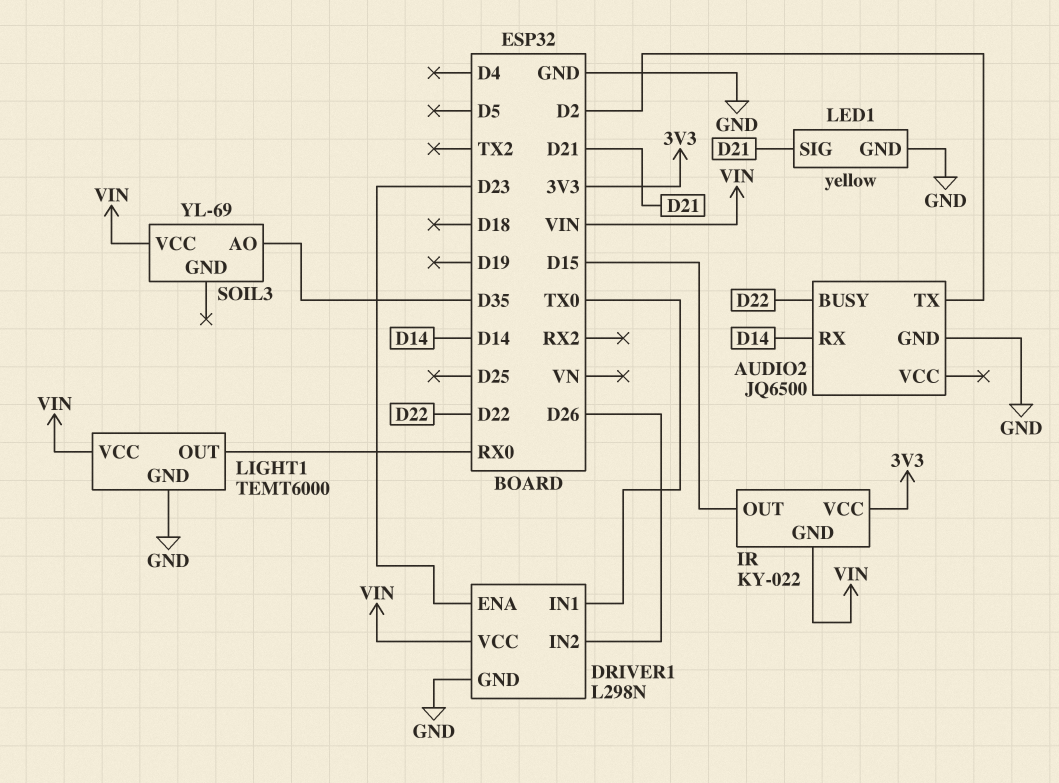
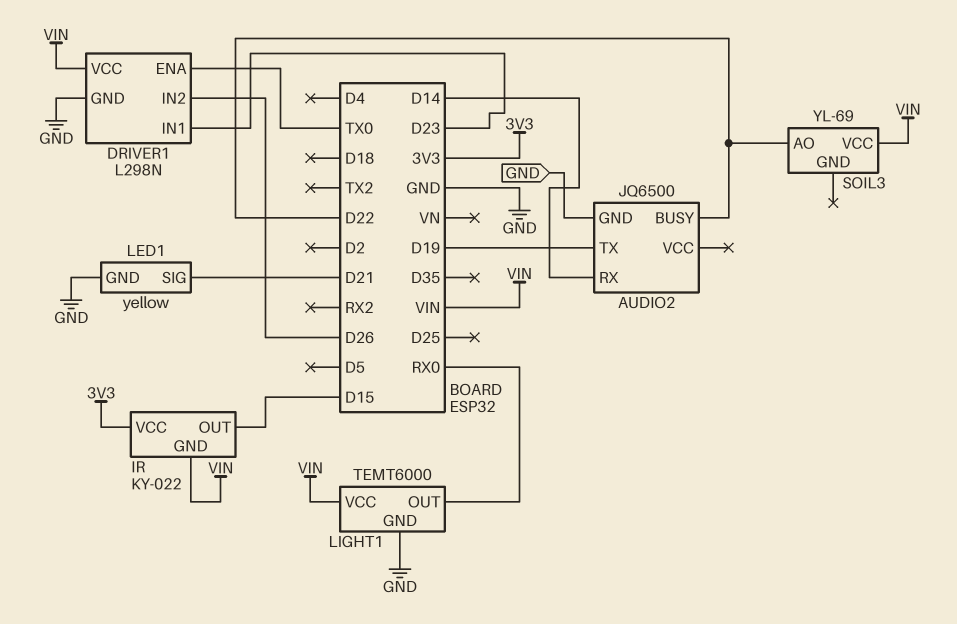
AUDIO2 pin TX: D2 -> D19
DRIVER1 pin ENA: D23 -> TX0
DRIVER1 pin IN1: TX0 -> D23
SOIL3 pin AO: D35 -> D22

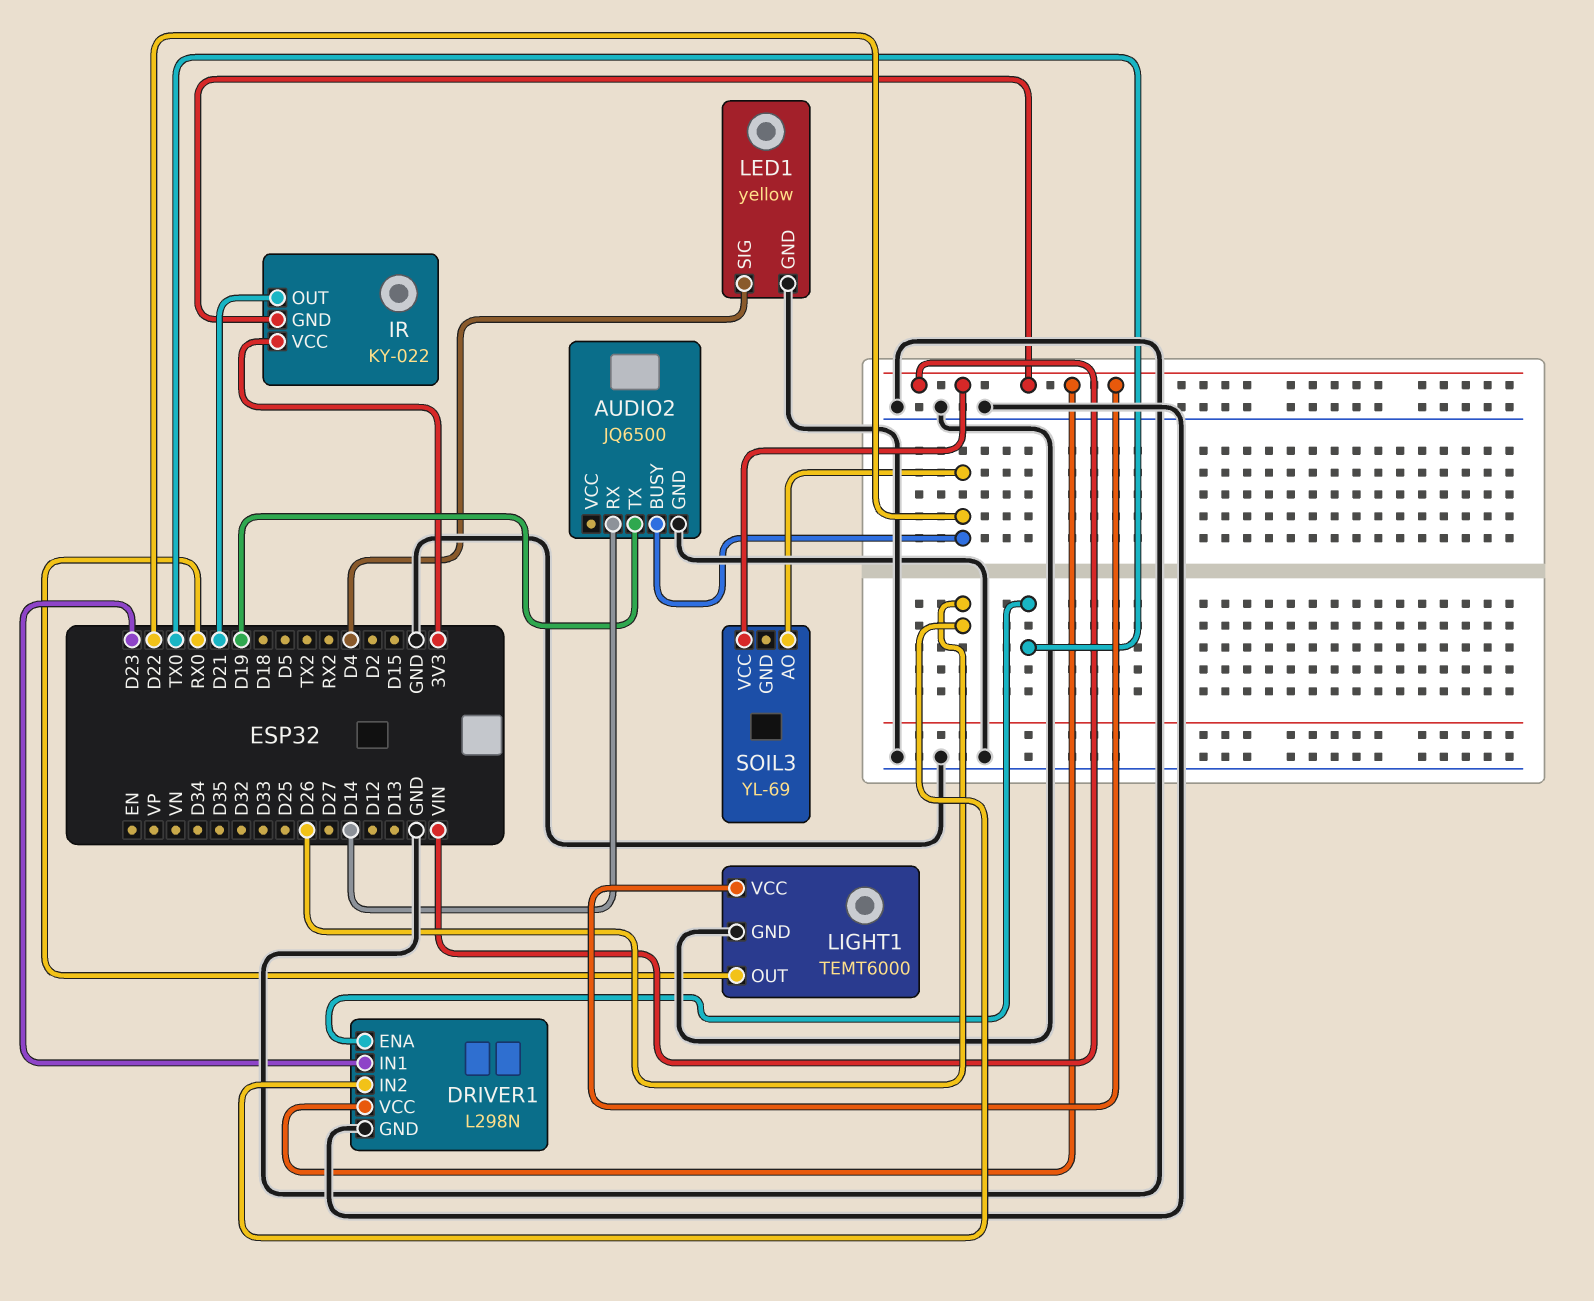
IR pin OUT: D15 -> D21
LED1 pin SIG: D21 -> D4

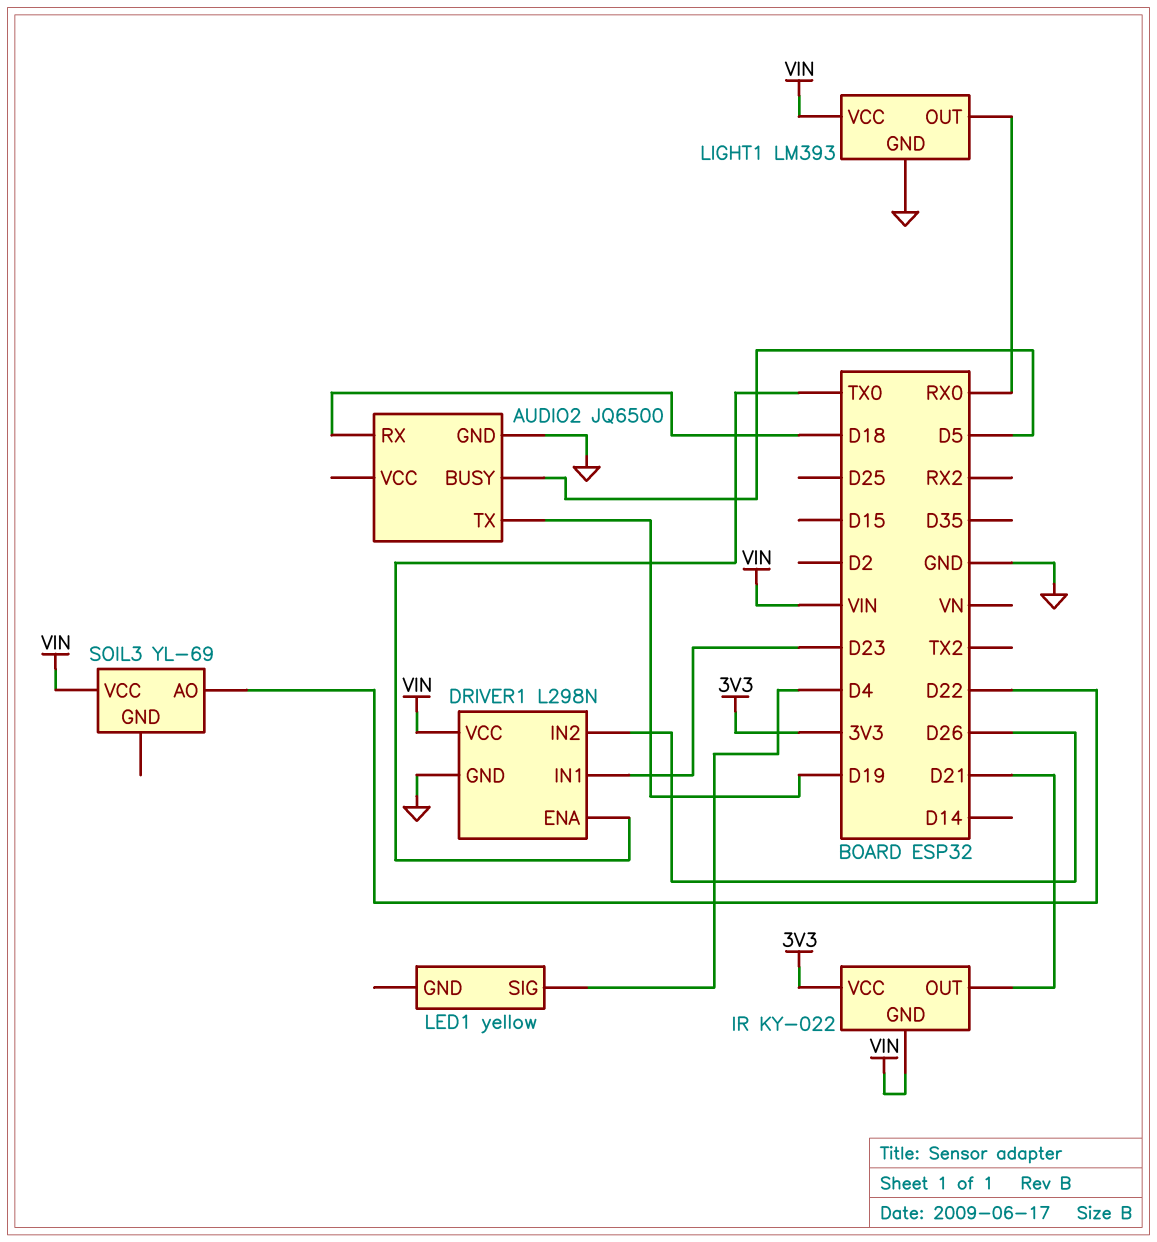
AUDIO2 pin BUSY: D22 -> D5
AUDIO2 pin RX: D14 -> D18
LED1 pin GND: GND -> none
LIGHT1: TEMT6000 -> LM393

